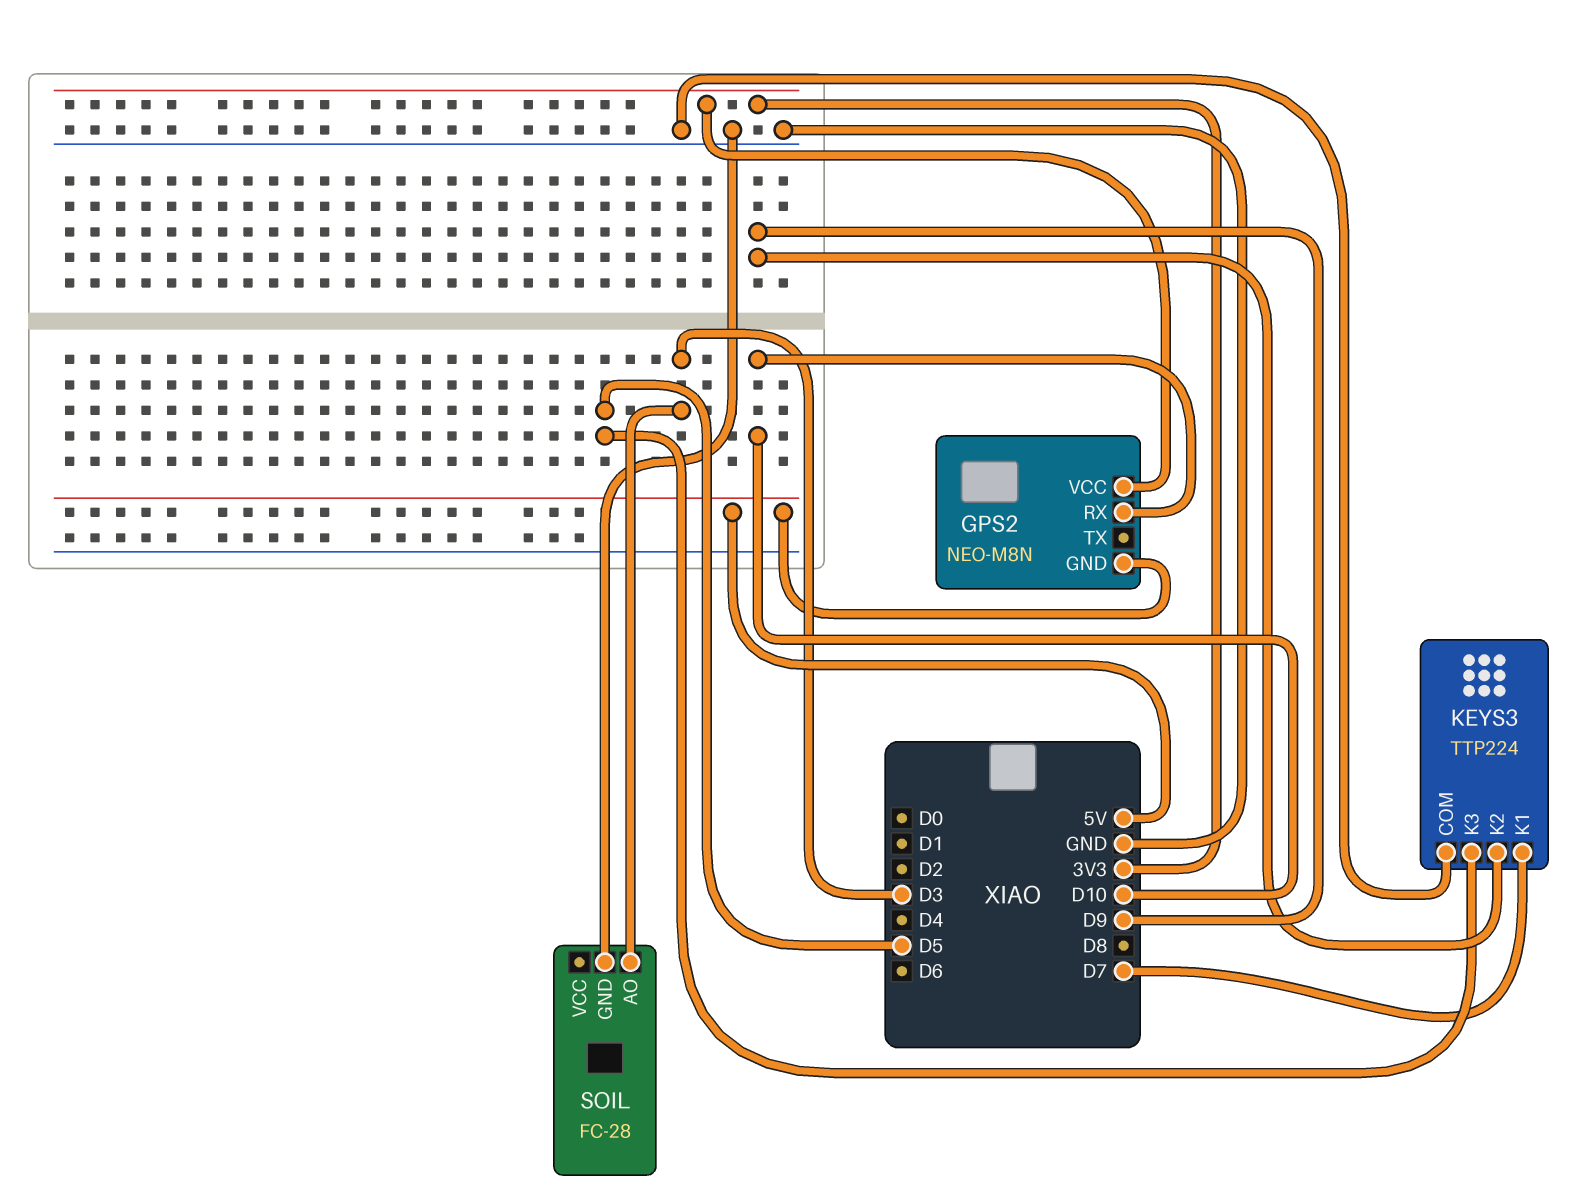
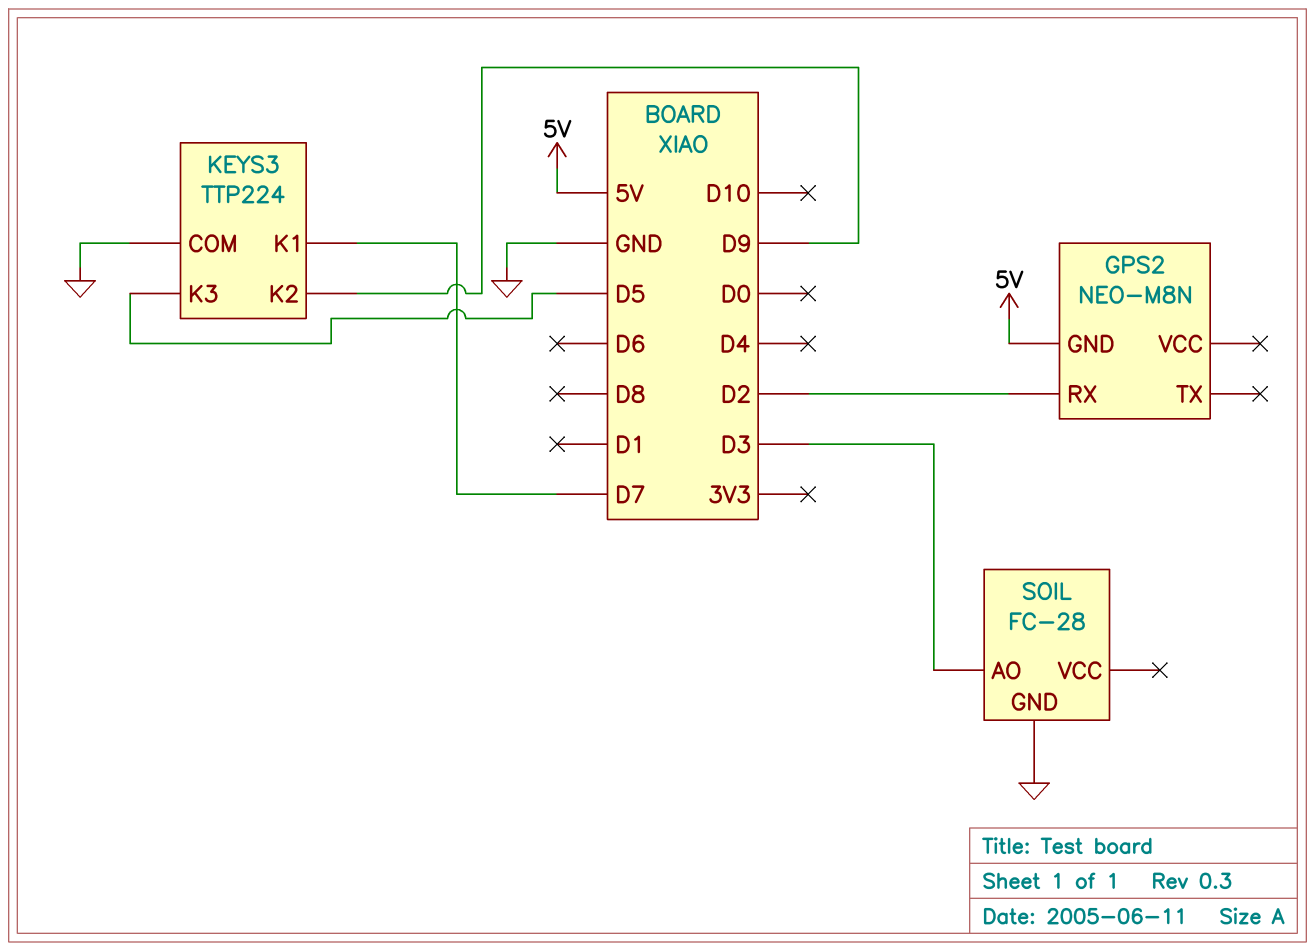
GPS2 pin RX: D10 -> D2
GPS2 pin VCC: 3V3 -> none

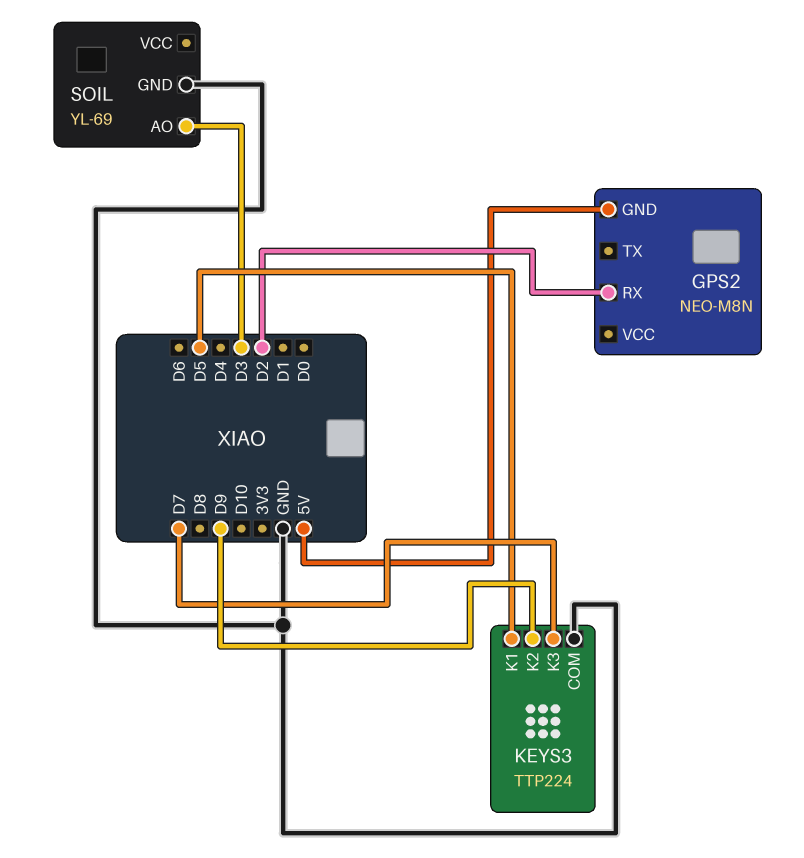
KEYS3 pin K1: D7 -> D5
KEYS3 pin K3: D5 -> D7
SOIL: FC-28 -> YL-69

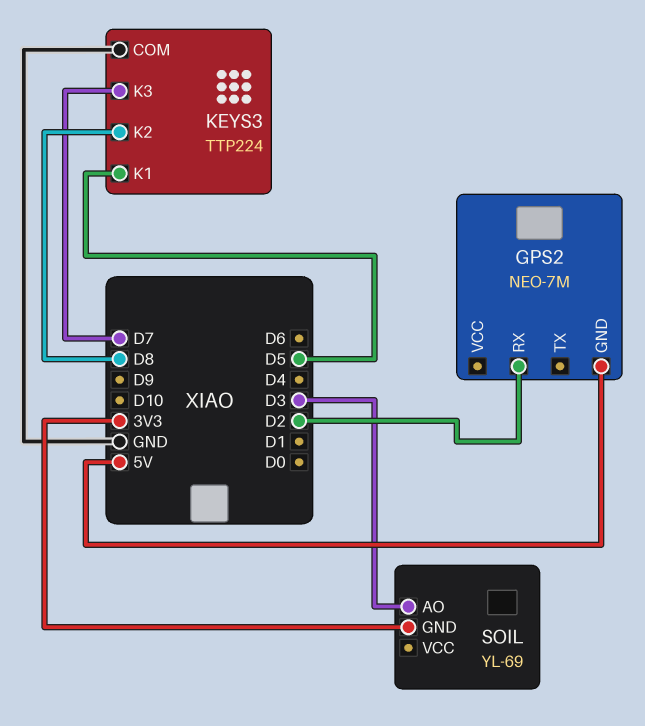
GPS2: NEO-M8N -> NEO-7M
KEYS3 pin K2: D9 -> D8
SOIL pin GND: GND -> 3V3

